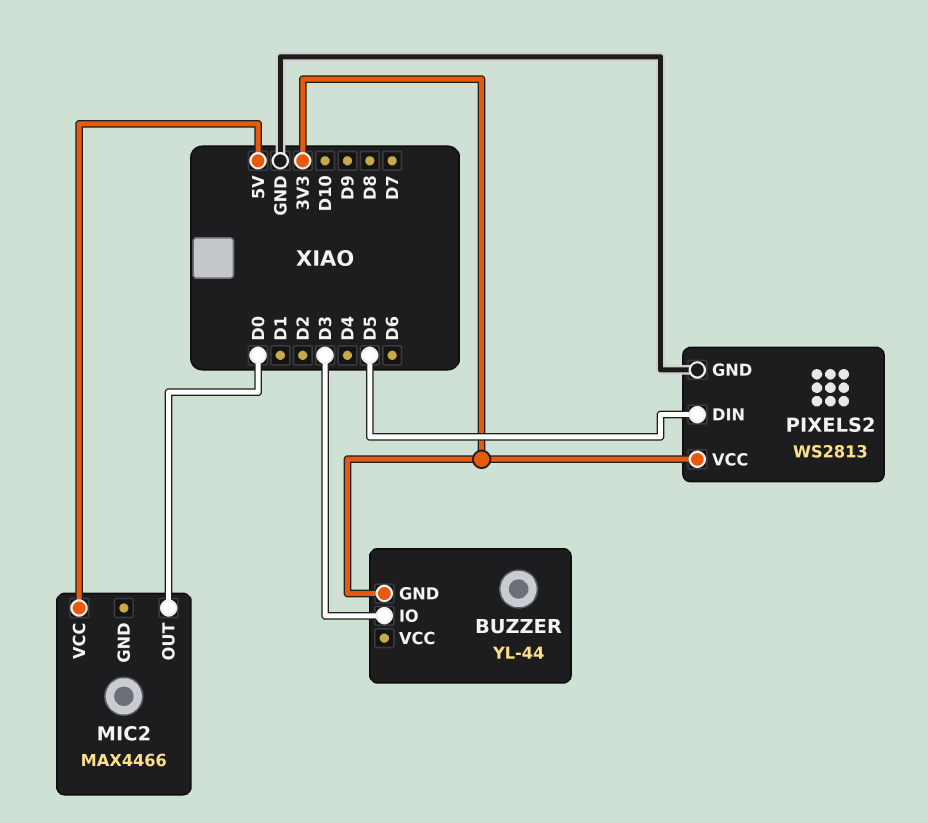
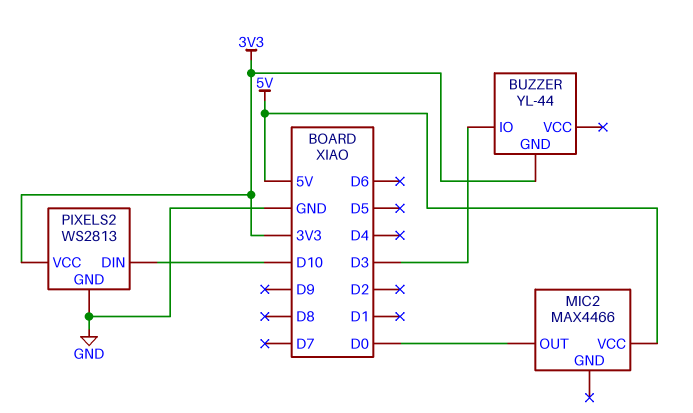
PIXELS2 pin DIN: D5 -> D10

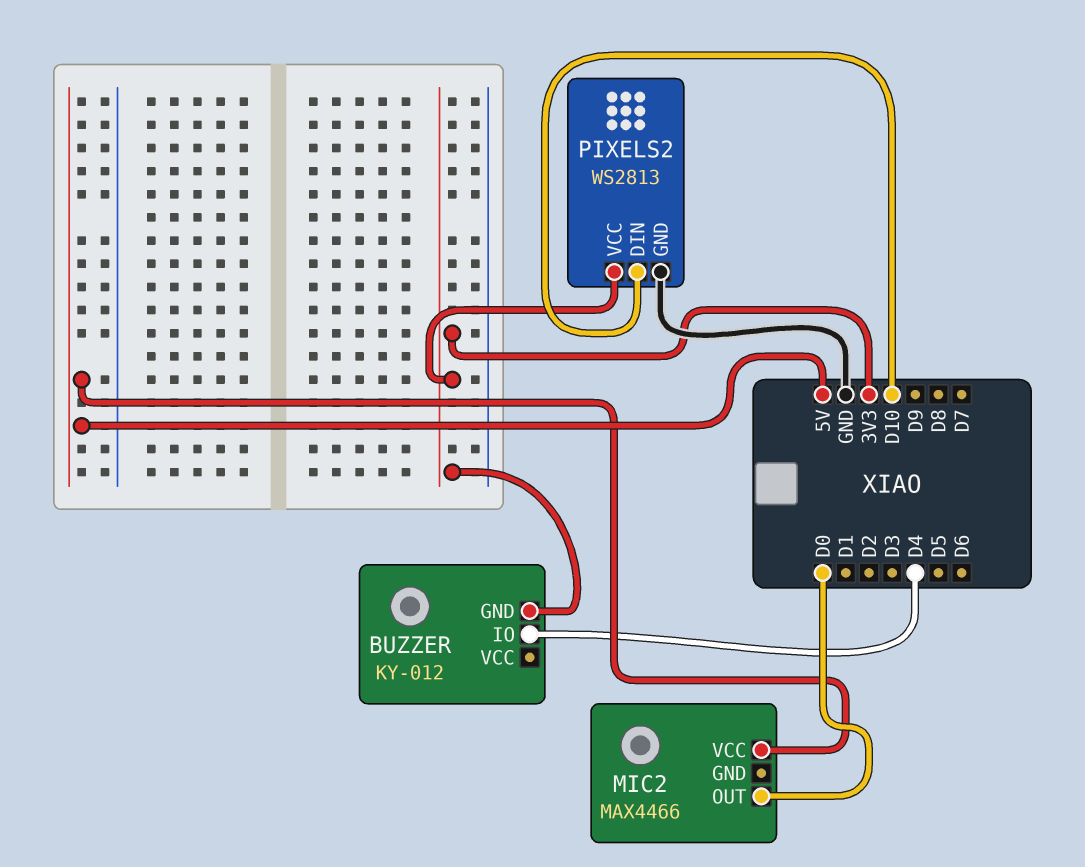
BUZZER: YL-44 -> KY-012
BUZZER pin IO: D3 -> D4

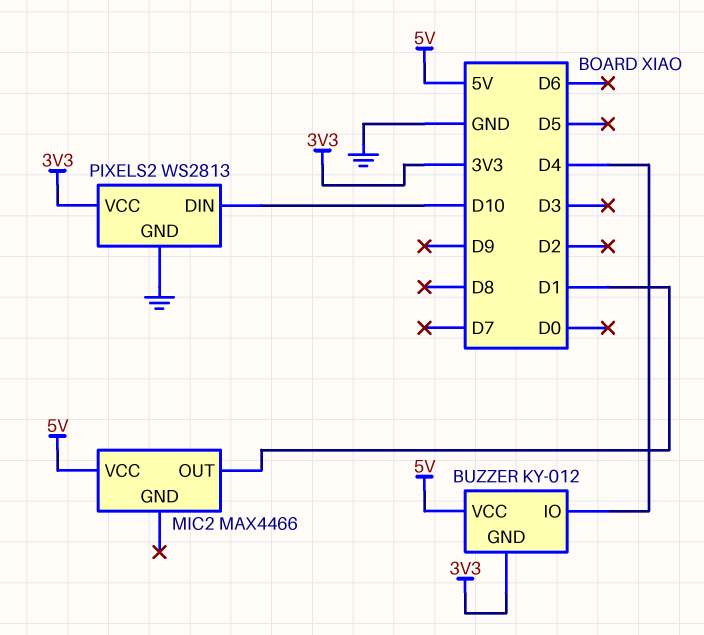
BUZZER pin VCC: none -> 5V
MIC2 pin OUT: D0 -> D1

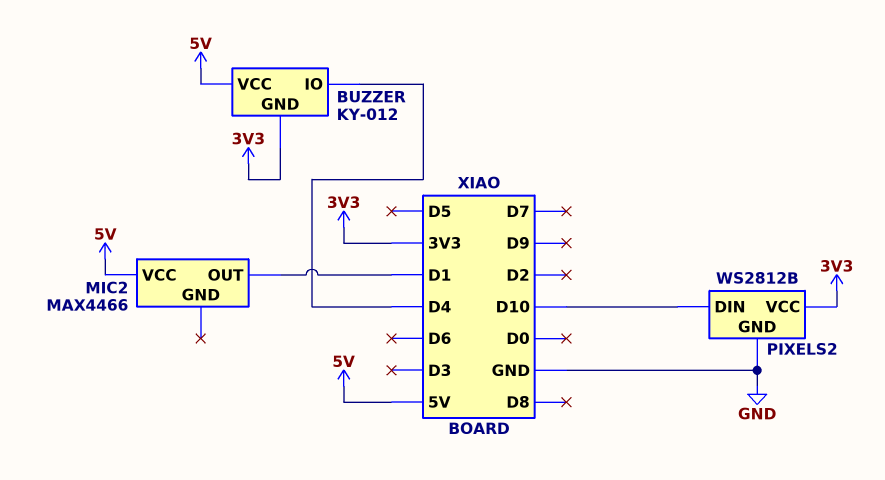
PIXELS2: WS2813 -> WS2812B

